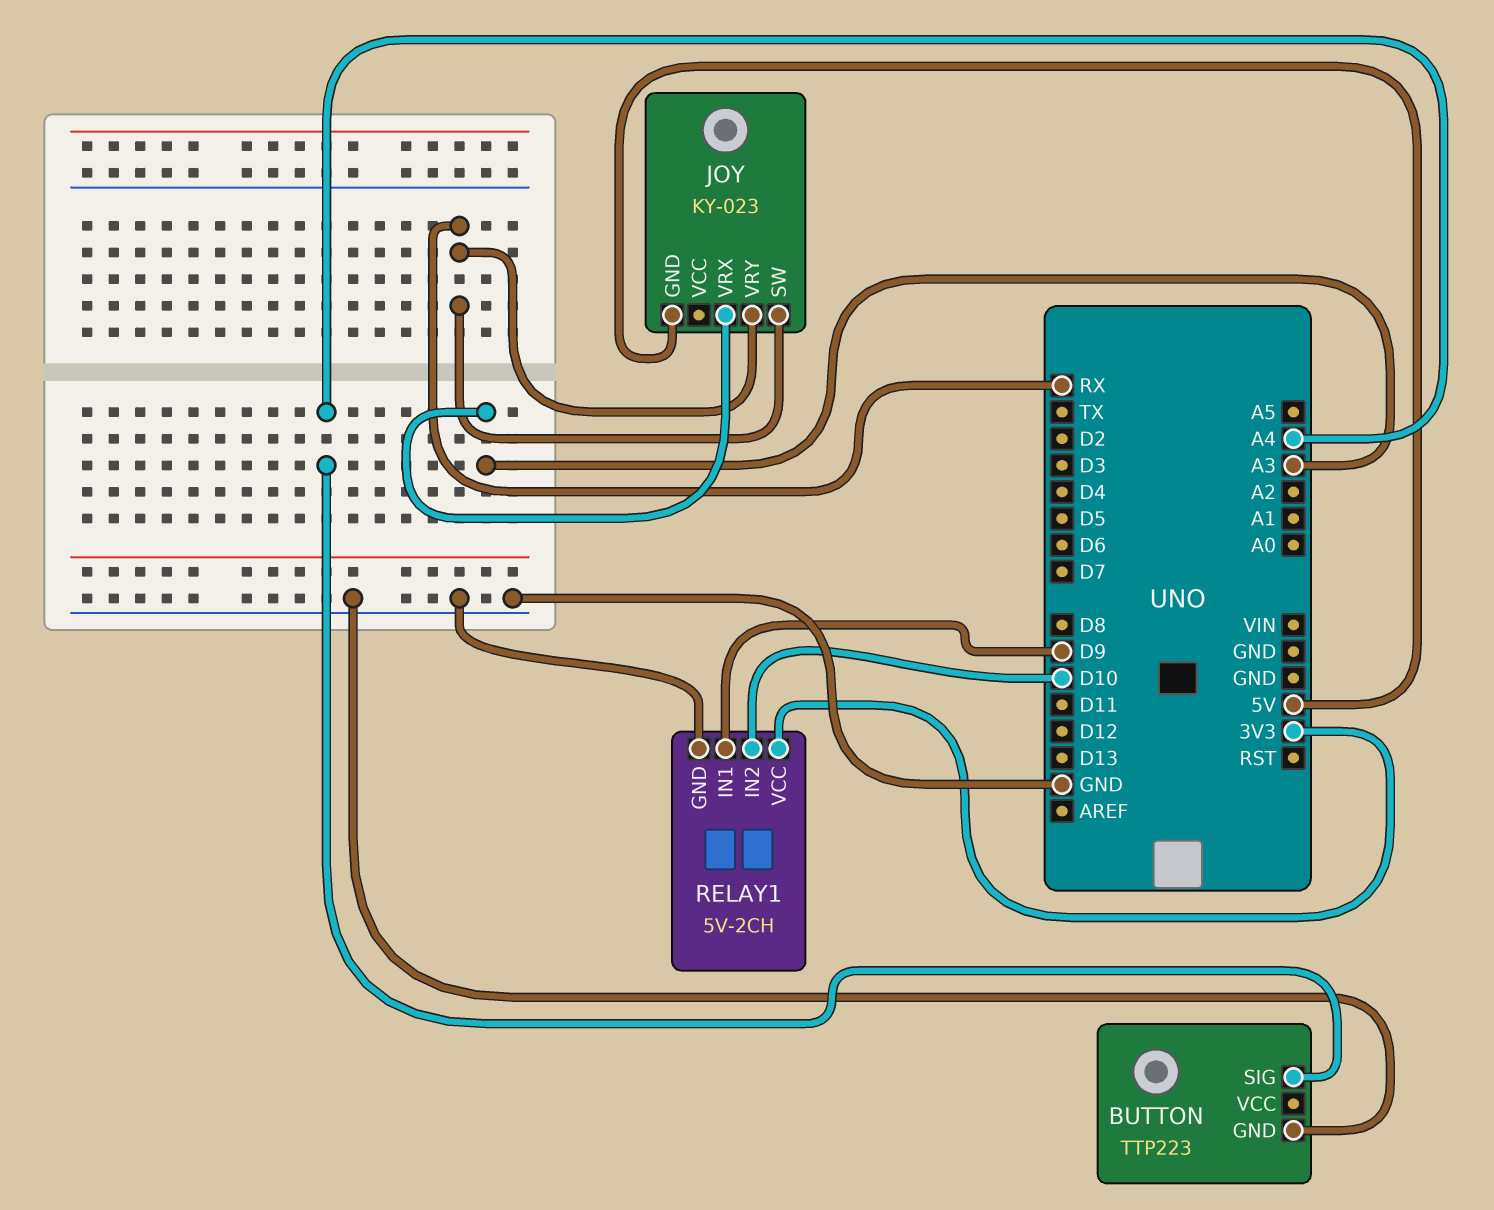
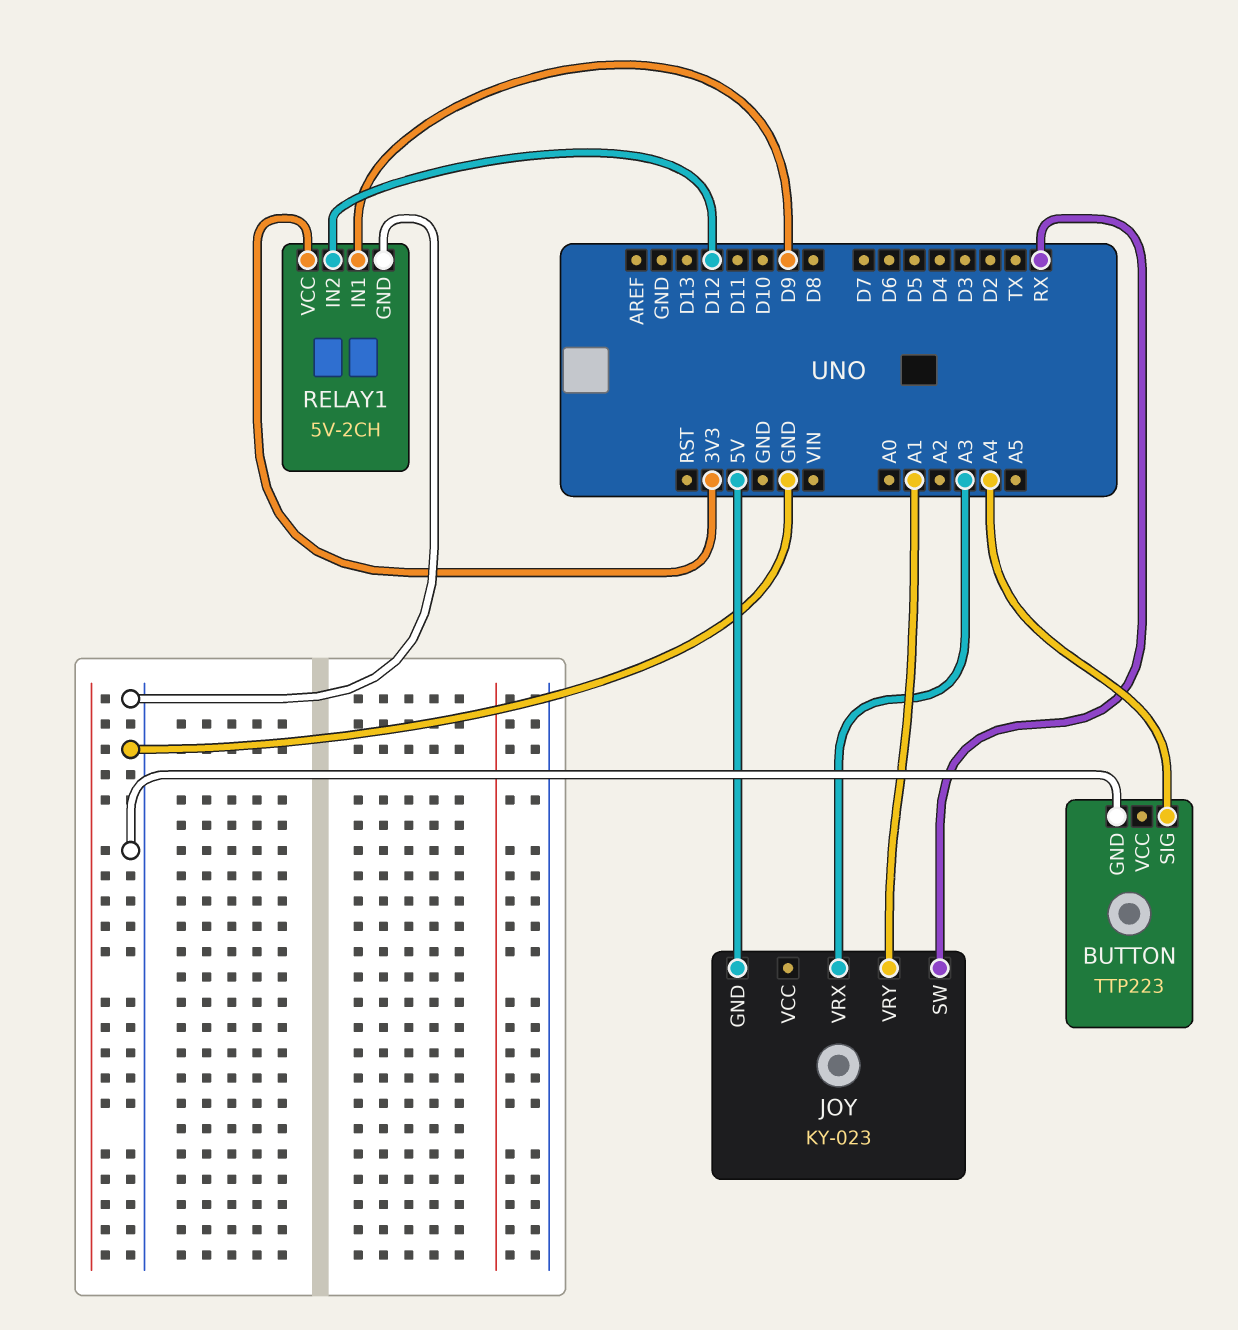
JOY pin VRY: RX -> A1
RELAY1 pin IN2: D10 -> D12

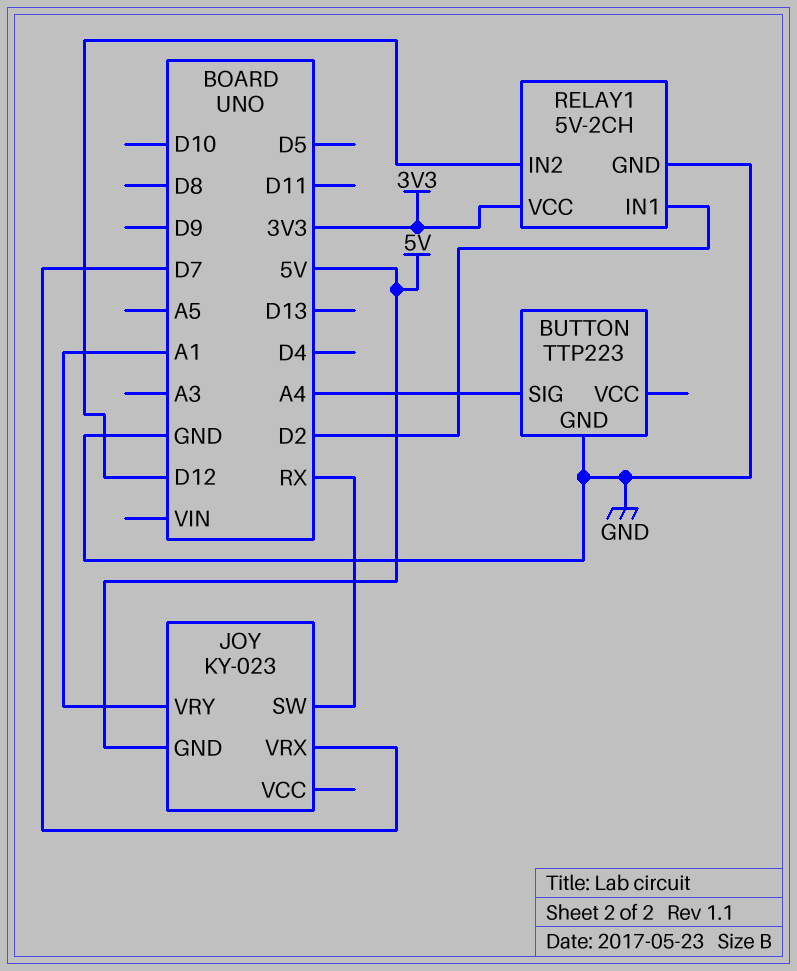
JOY pin VRX: A3 -> D7
RELAY1 pin IN1: D9 -> D2

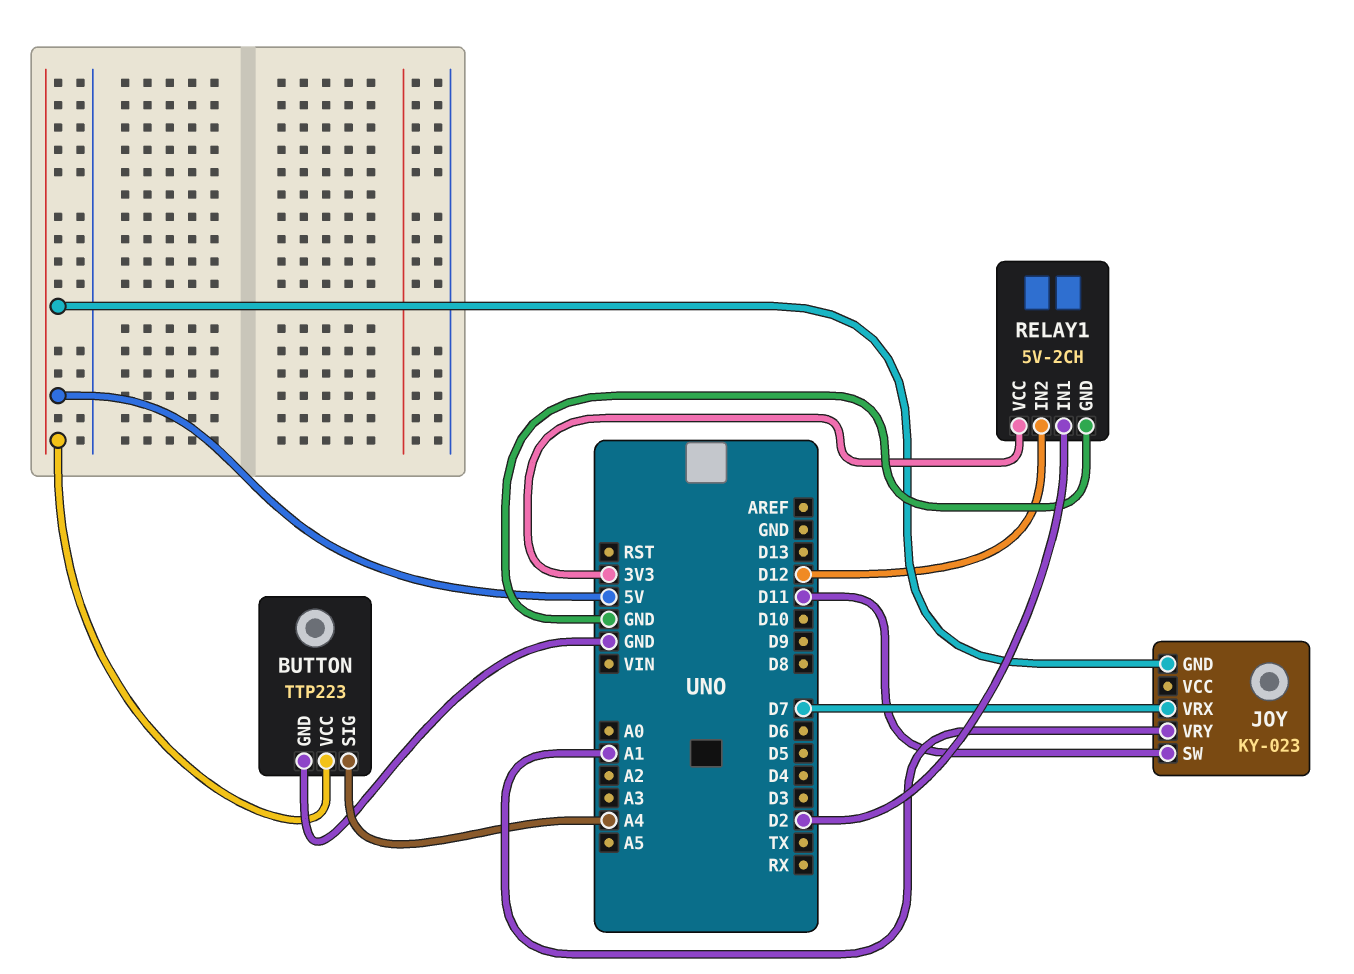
BUTTON pin VCC: none -> 5V
JOY pin SW: RX -> D11

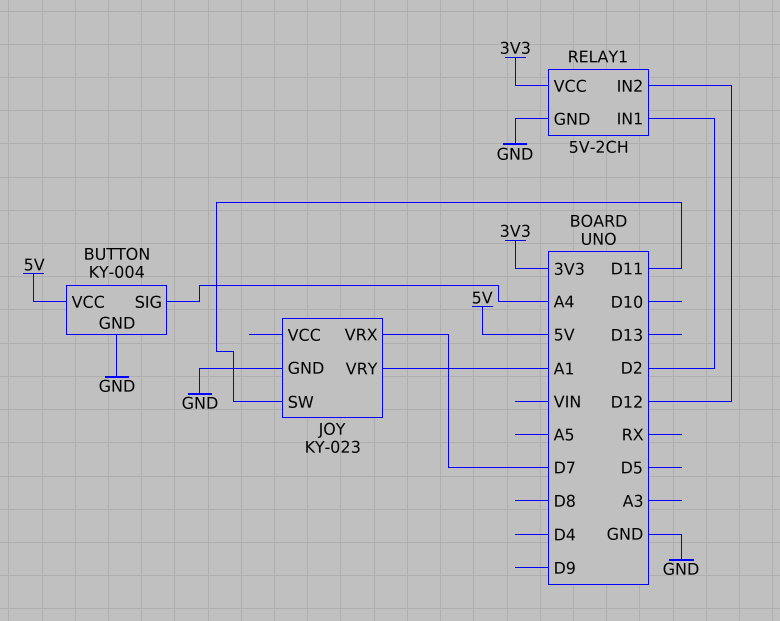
BUTTON: TTP223 -> KY-004
JOY pin GND: 5V -> GND

